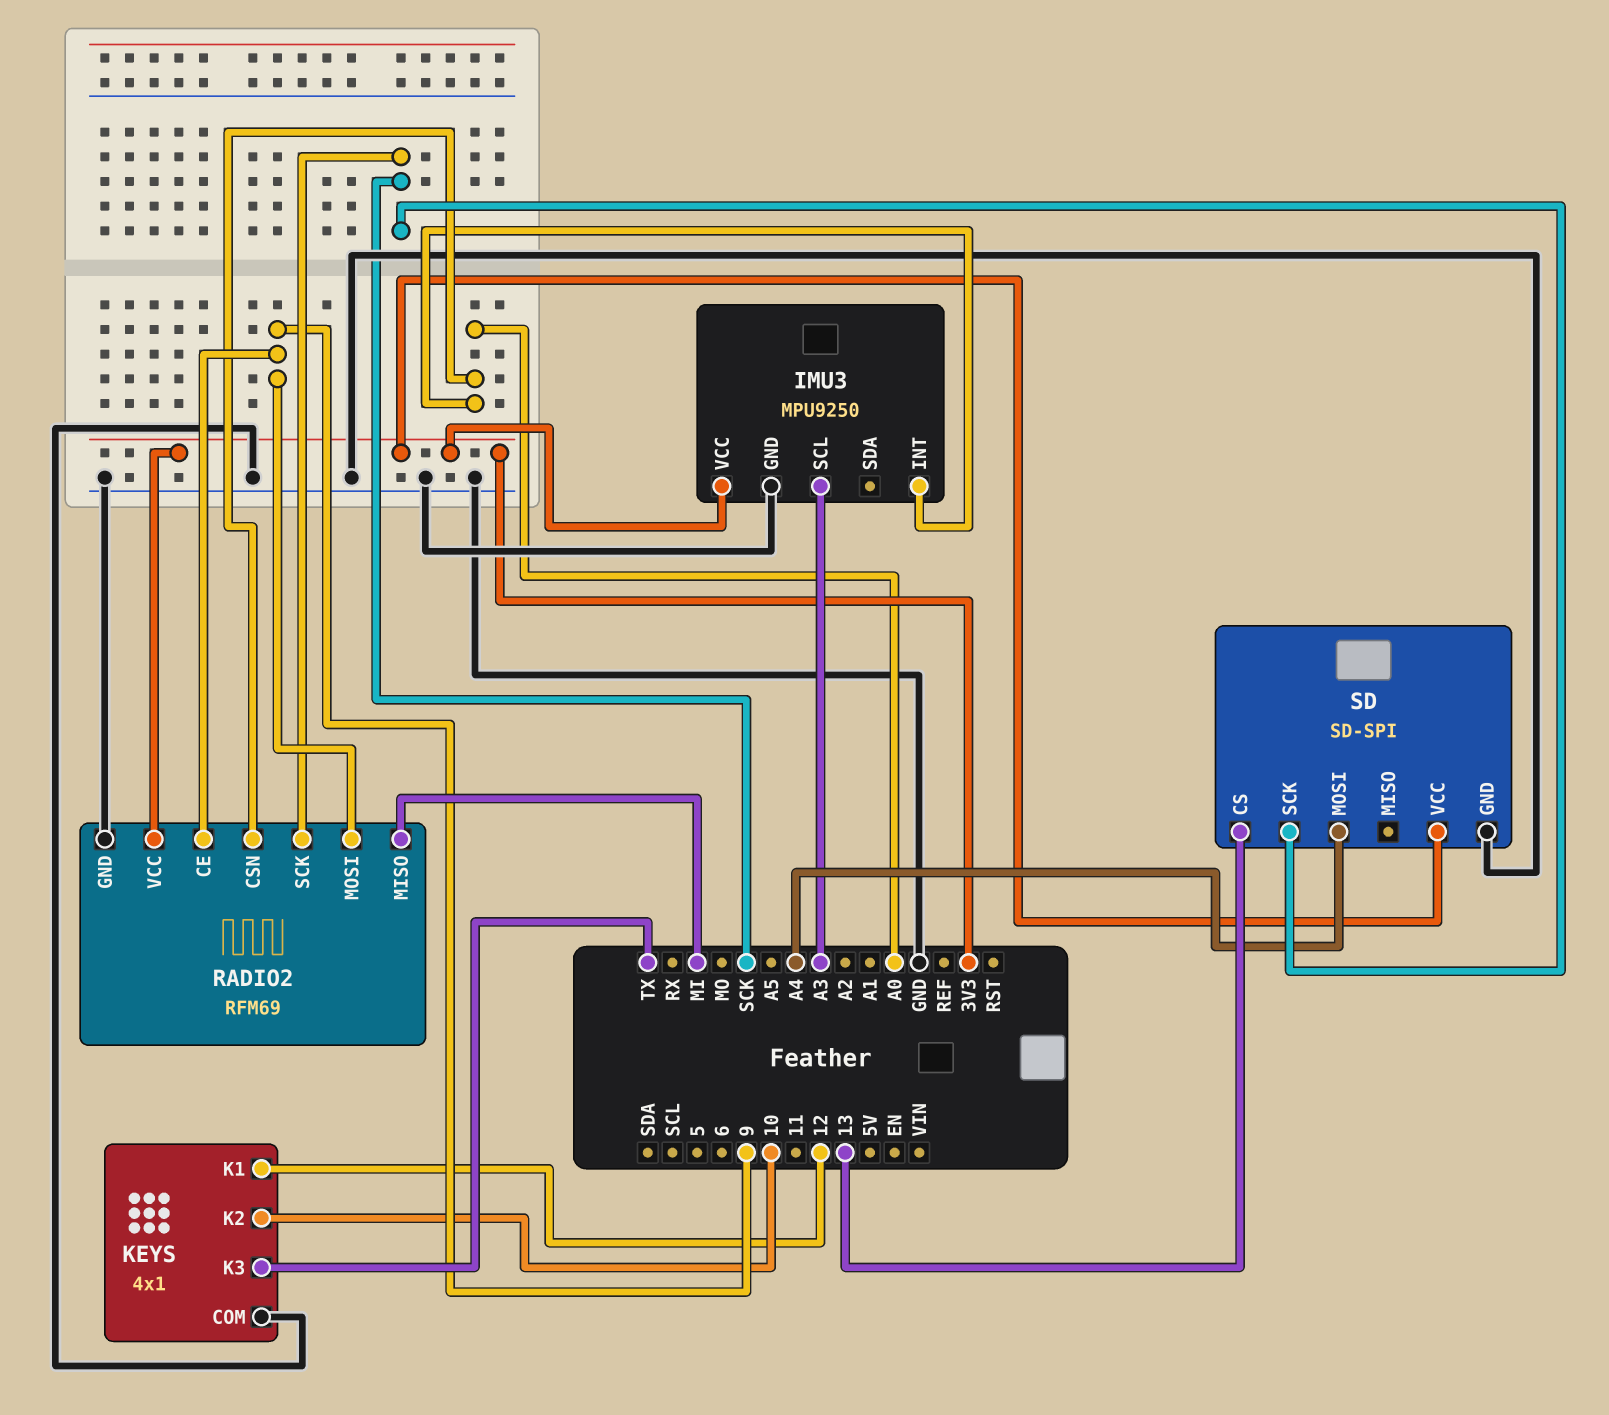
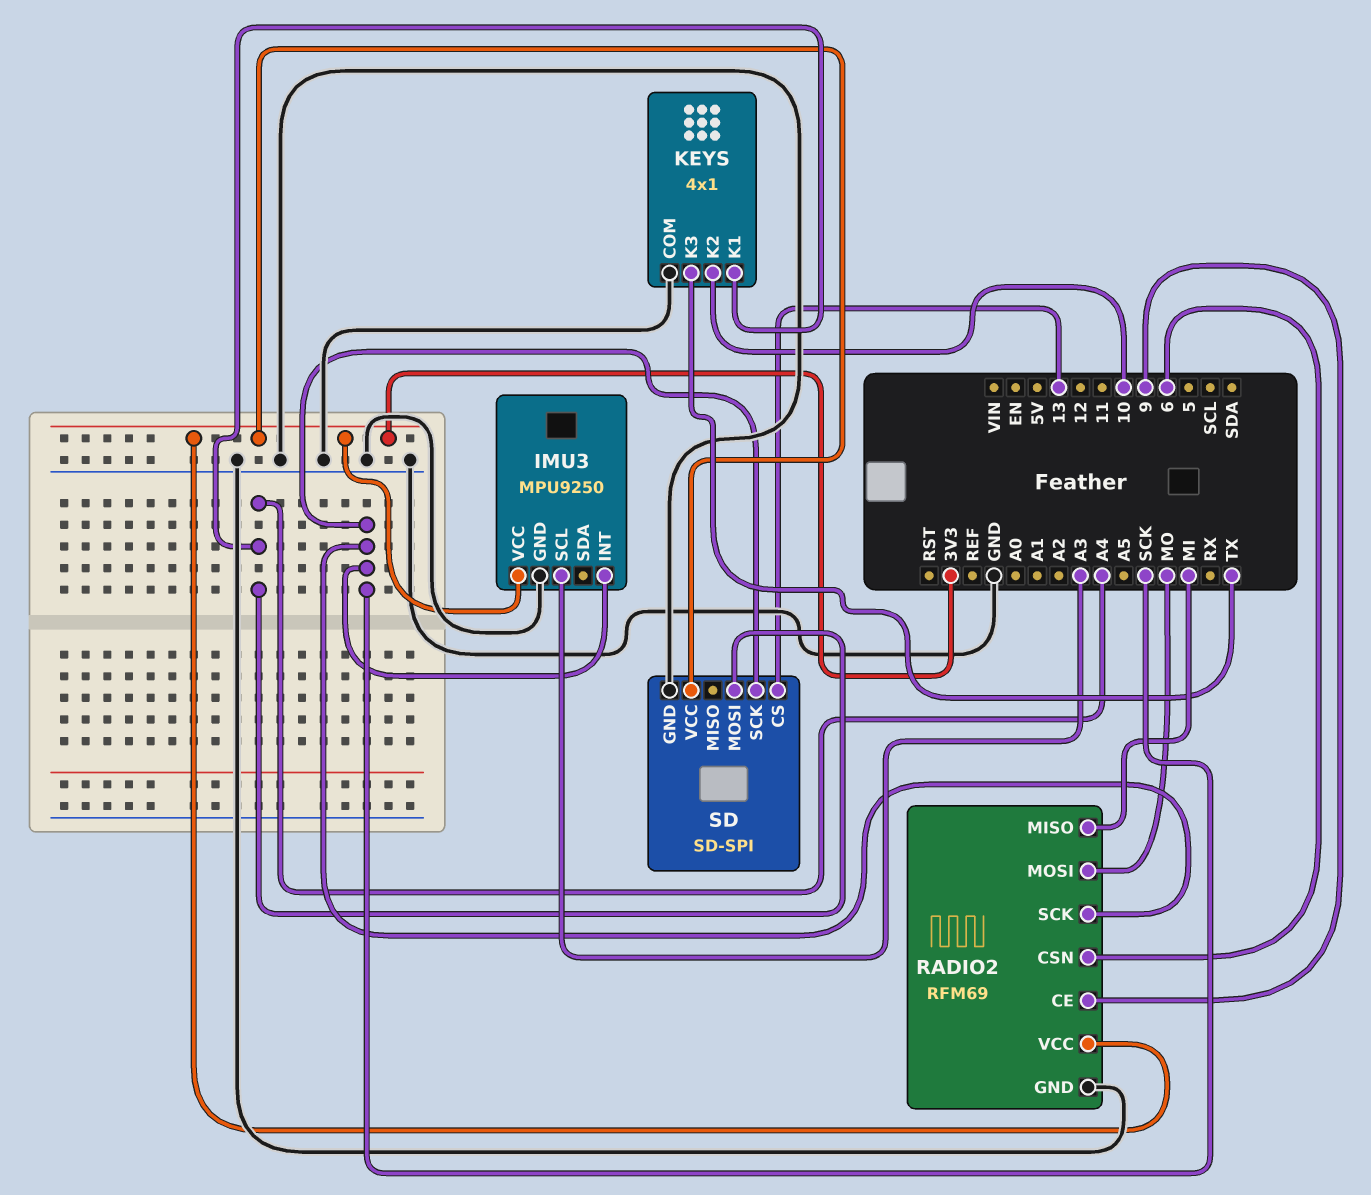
IMU3 pin INT: A0 -> SCK
KEYS pin K1: 12 -> A4
RADIO2 pin CSN: A0 -> 6
RADIO2 pin MOSI: 9 -> MO

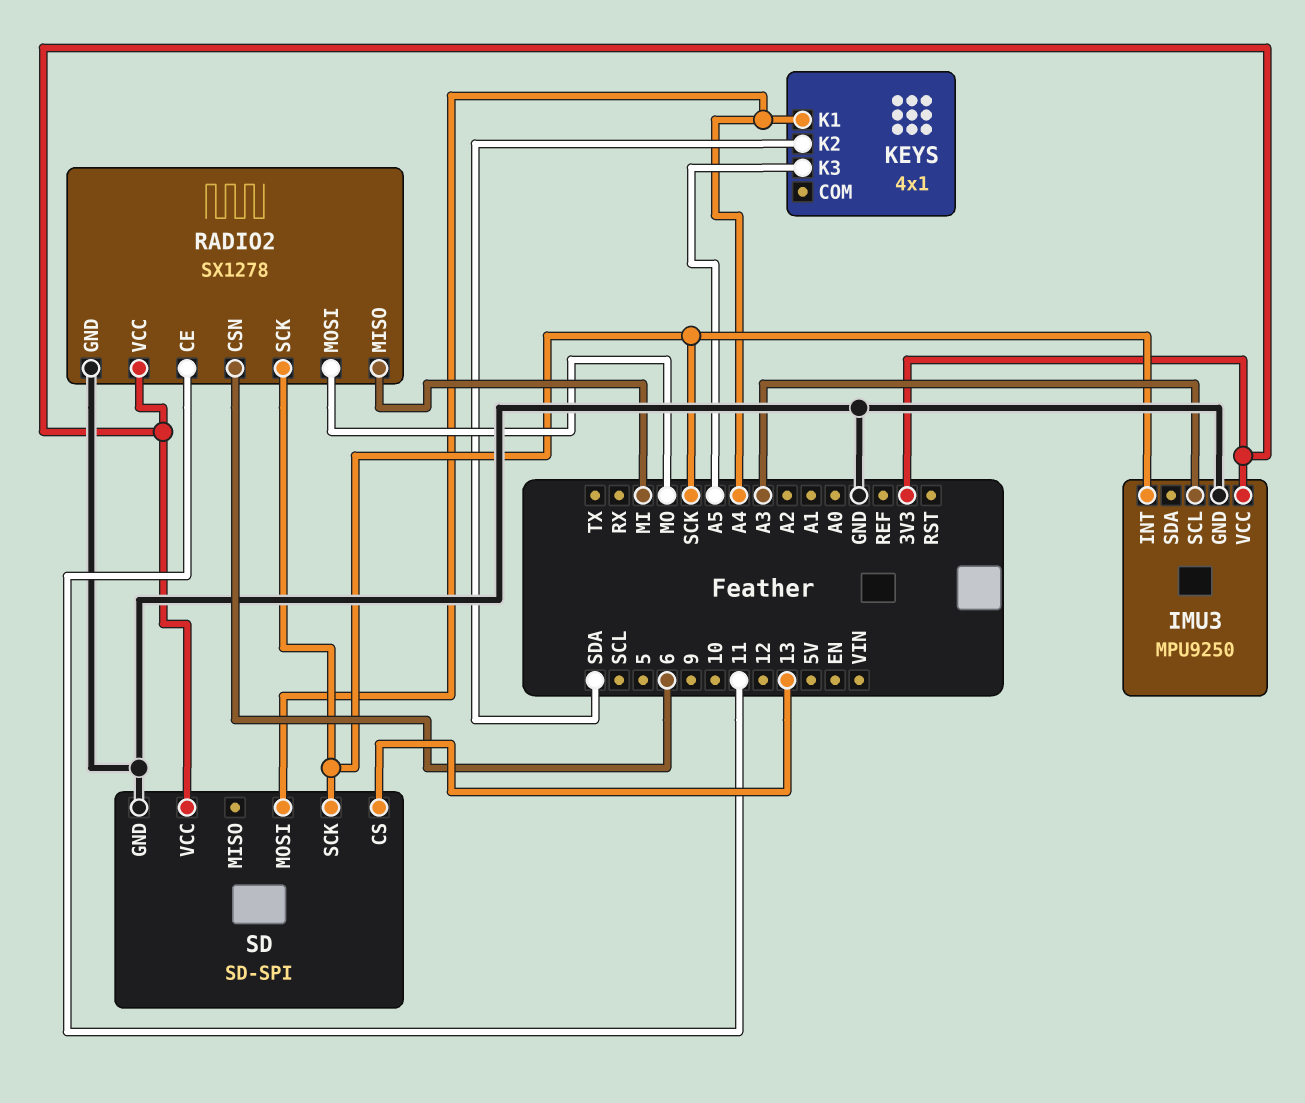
KEYS pin COM: GND -> none
KEYS pin K2: 10 -> SDA
KEYS pin K3: TX -> A5
RADIO2: RFM69 -> SX1278
RADIO2 pin CE: 9 -> 11

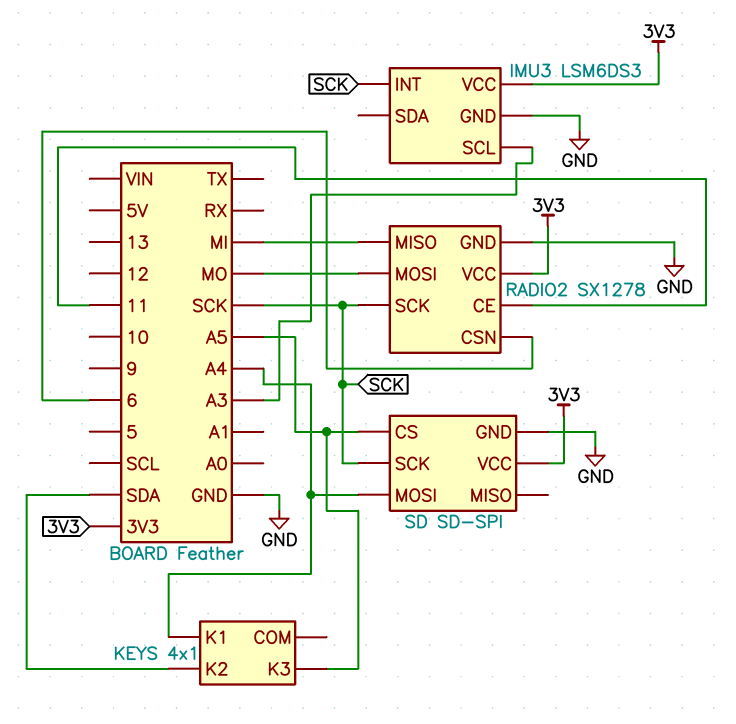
IMU3: MPU9250 -> LSM6DS3
SD pin CS: 13 -> A5

